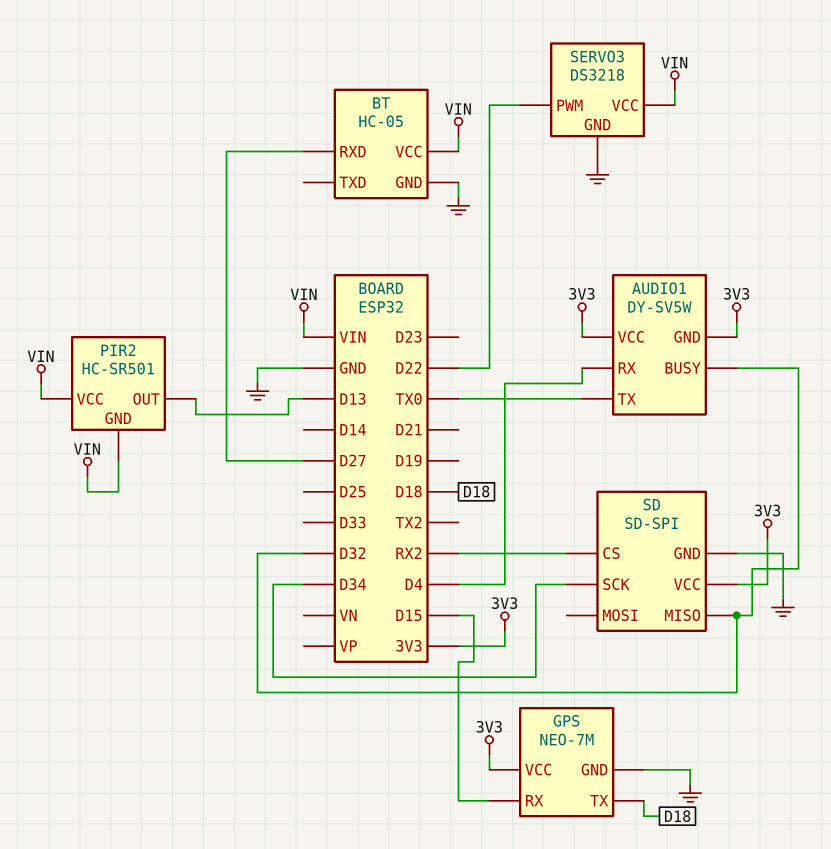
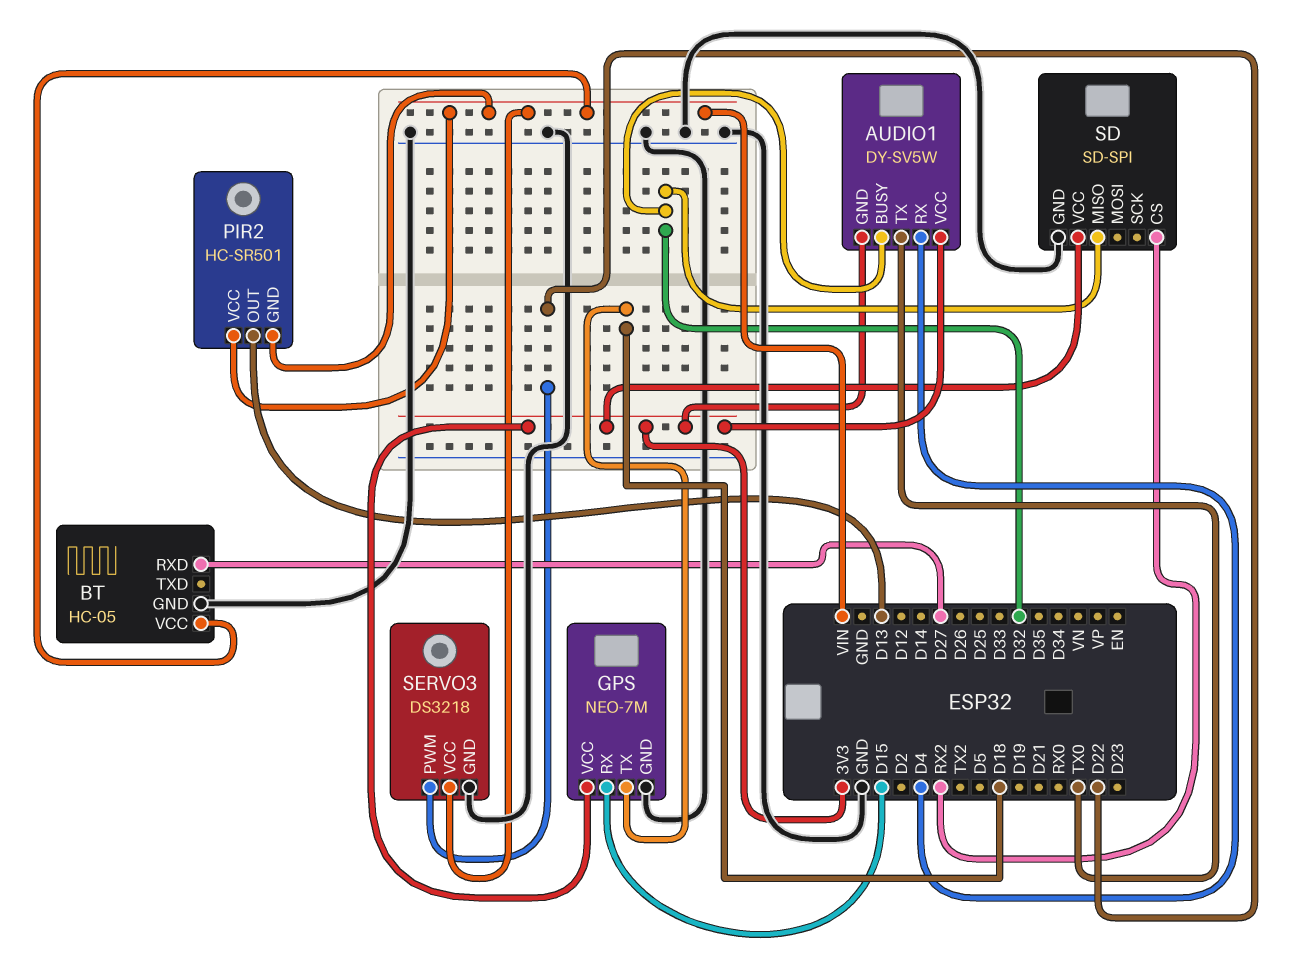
SD pin SCK: D34 -> none

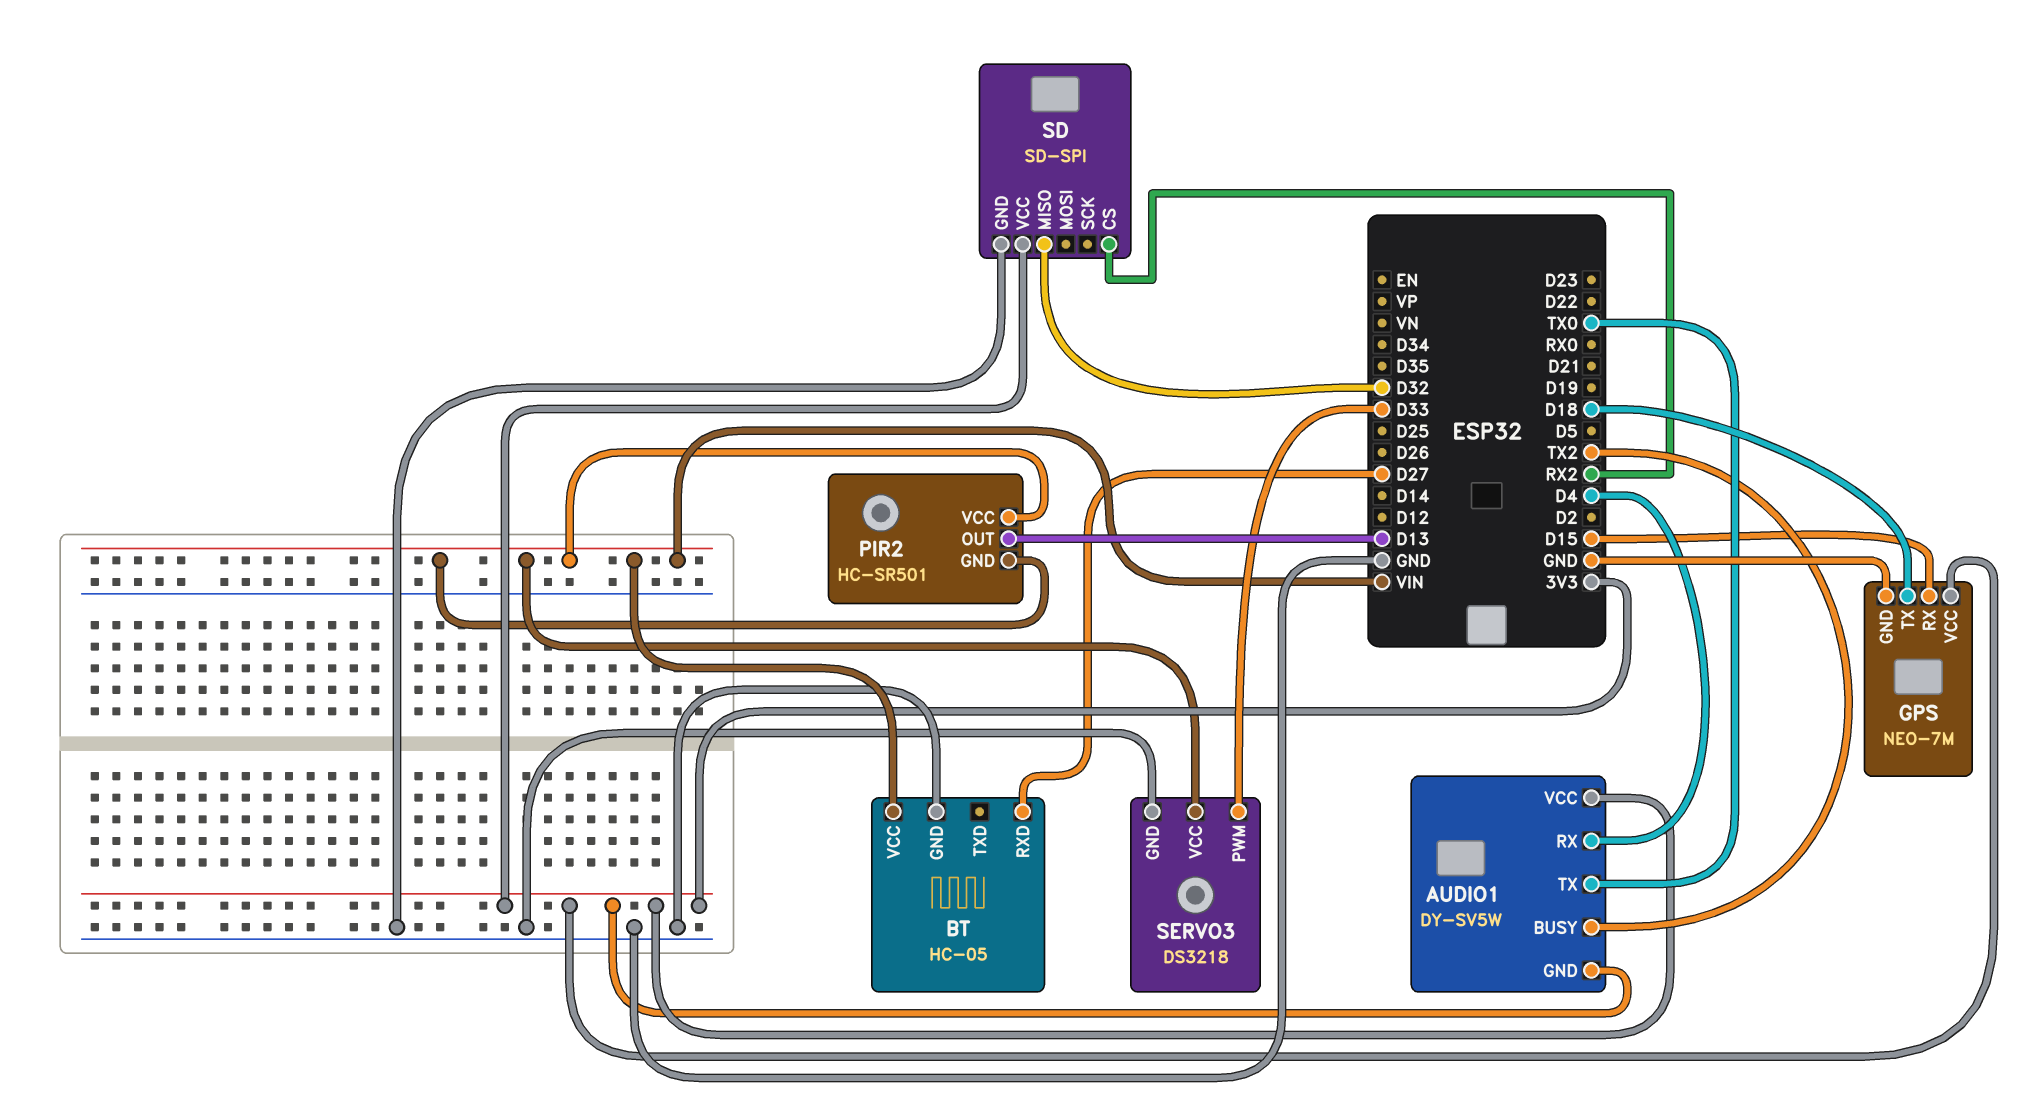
AUDIO1 pin BUSY: D32 -> TX2
SERVO3 pin PWM: D22 -> D33

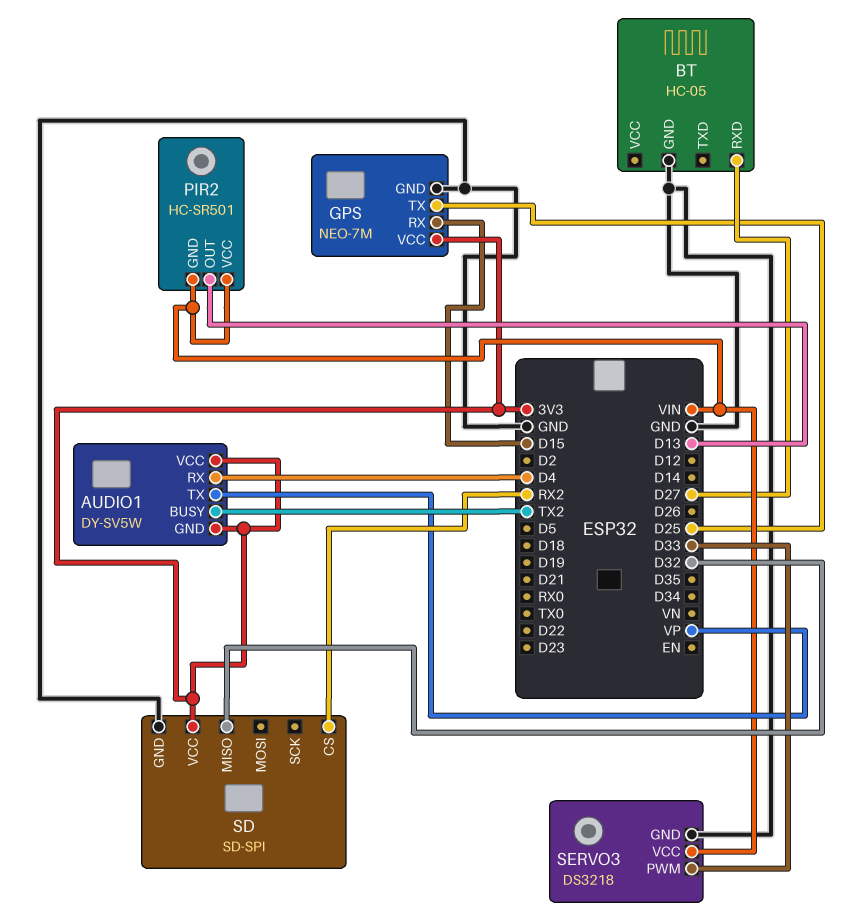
AUDIO1 pin TX: TX0 -> VP
BT pin VCC: VIN -> none
GPS pin TX: D18 -> D25

